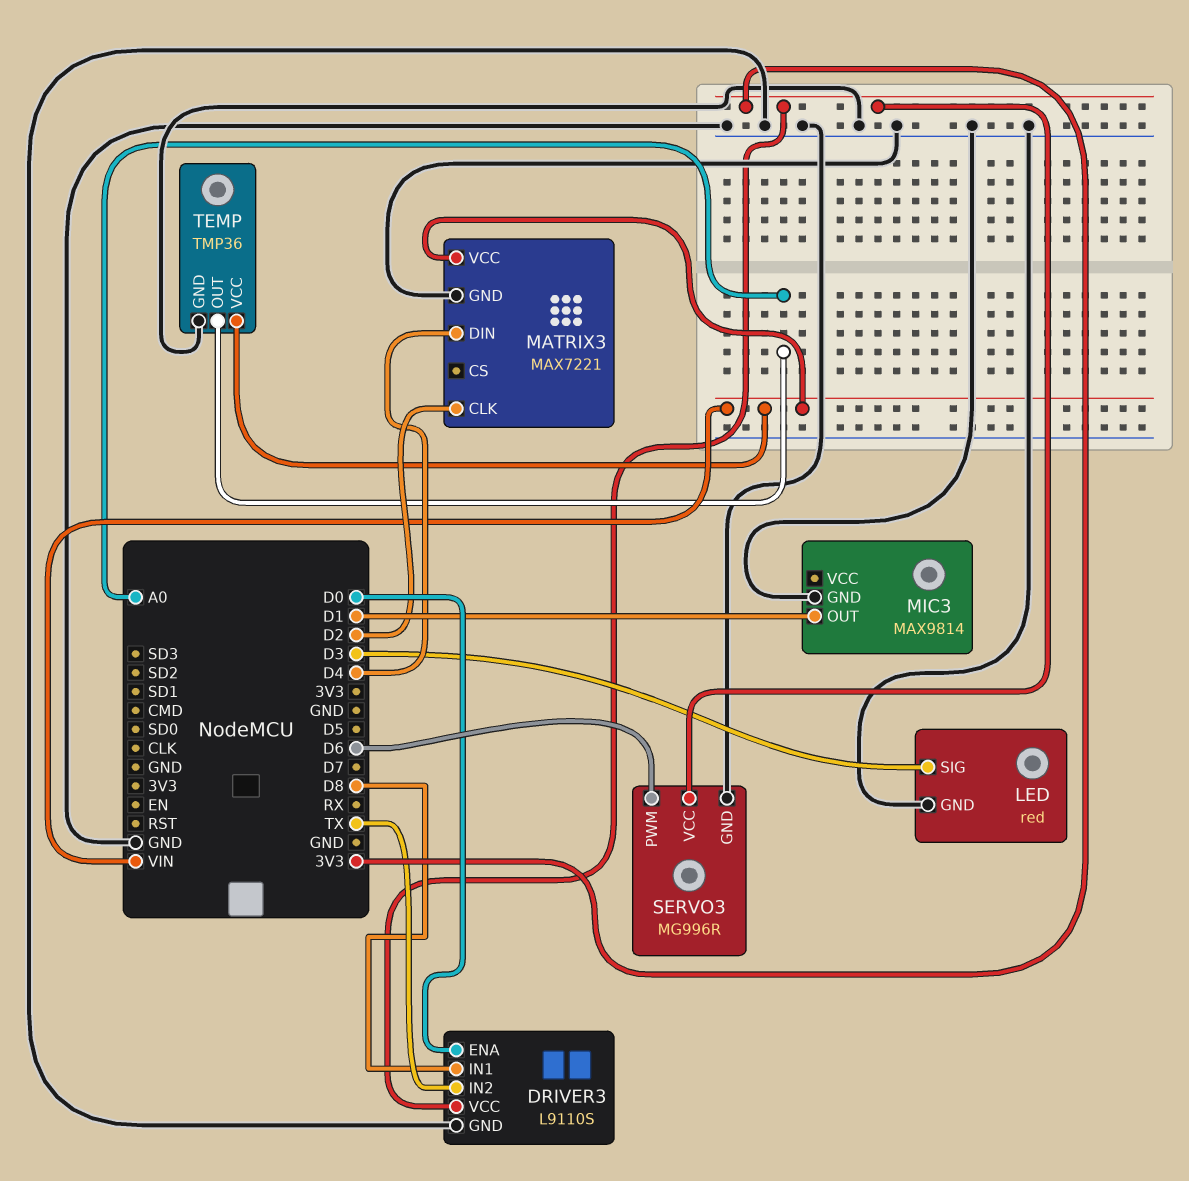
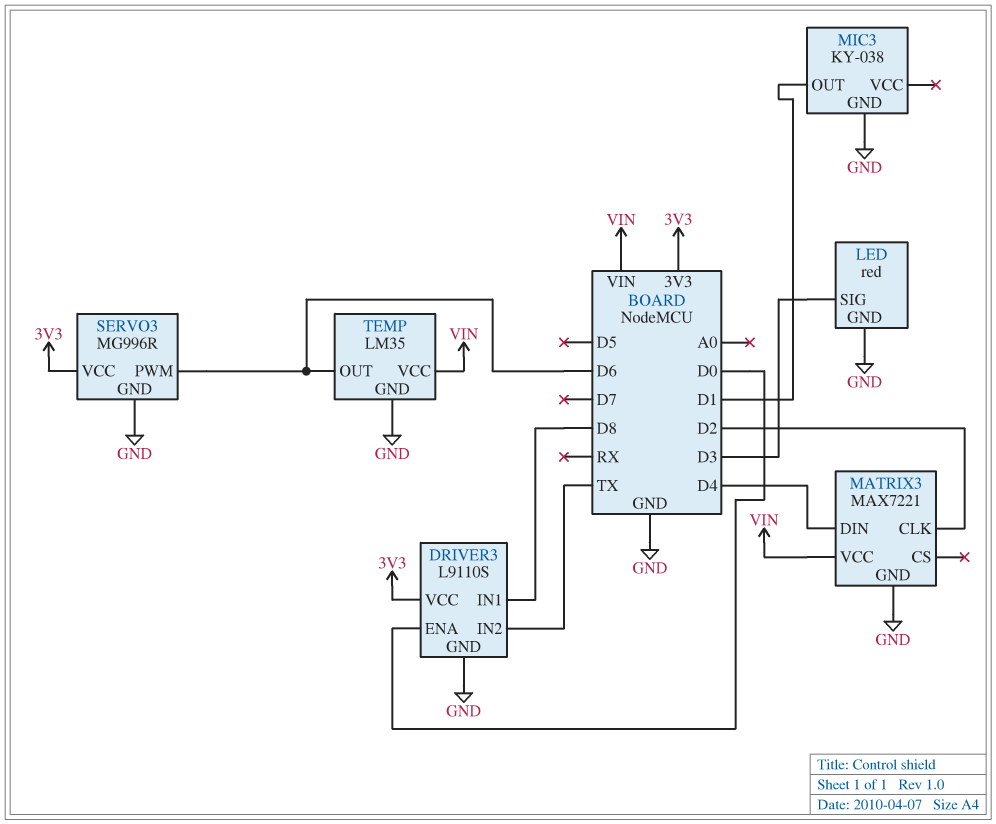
MIC3: MAX9814 -> KY-038
TEMP: TMP36 -> LM35
TEMP pin OUT: A0 -> D6

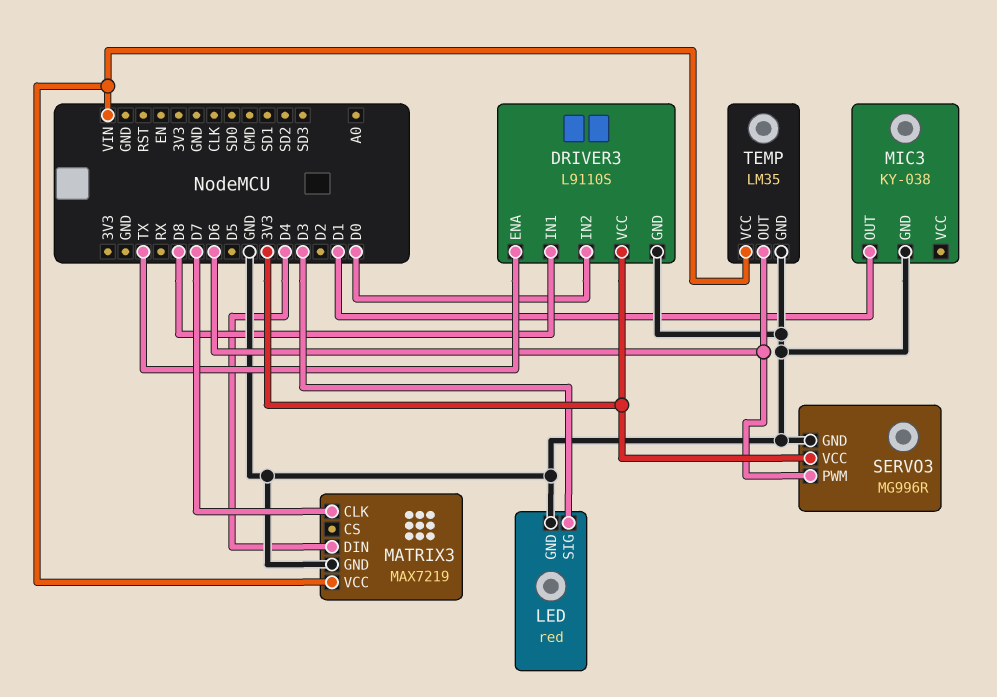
DRIVER3 pin ENA: D0 -> TX
DRIVER3 pin IN2: TX -> D0
MATRIX3: MAX7221 -> MAX7219
MATRIX3 pin CLK: D2 -> D7

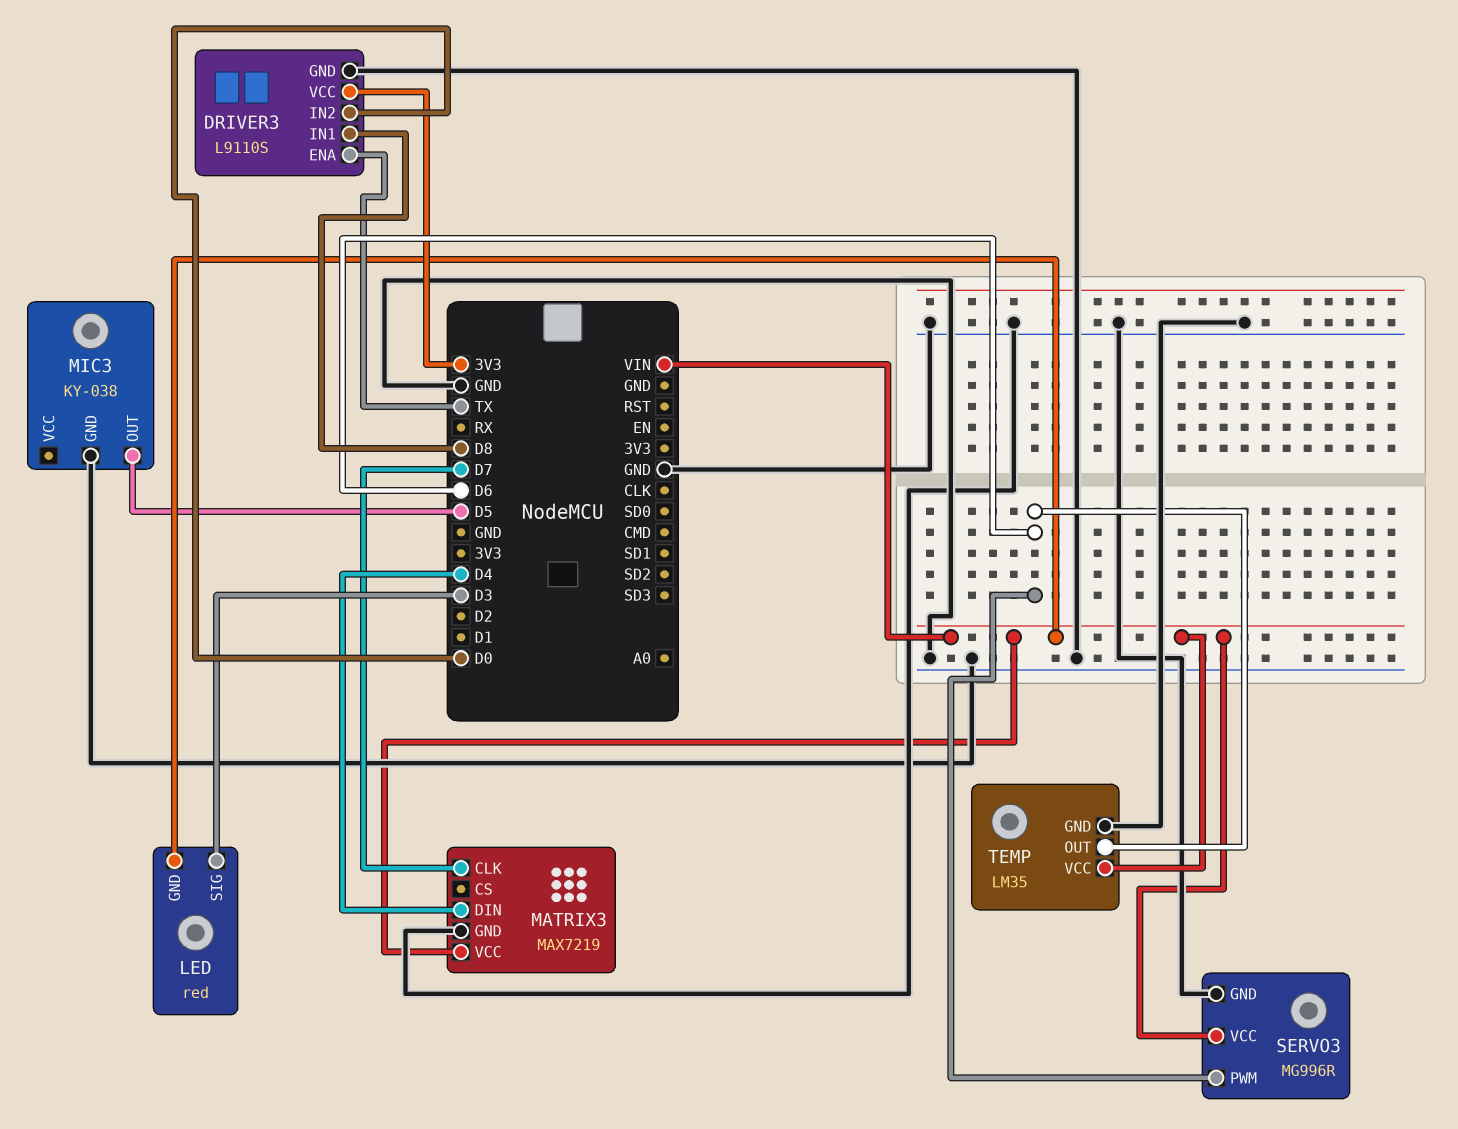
LED pin GND: GND -> VIN
MIC3 pin OUT: D1 -> D5
SERVO3 pin VCC: 3V3 -> VIN

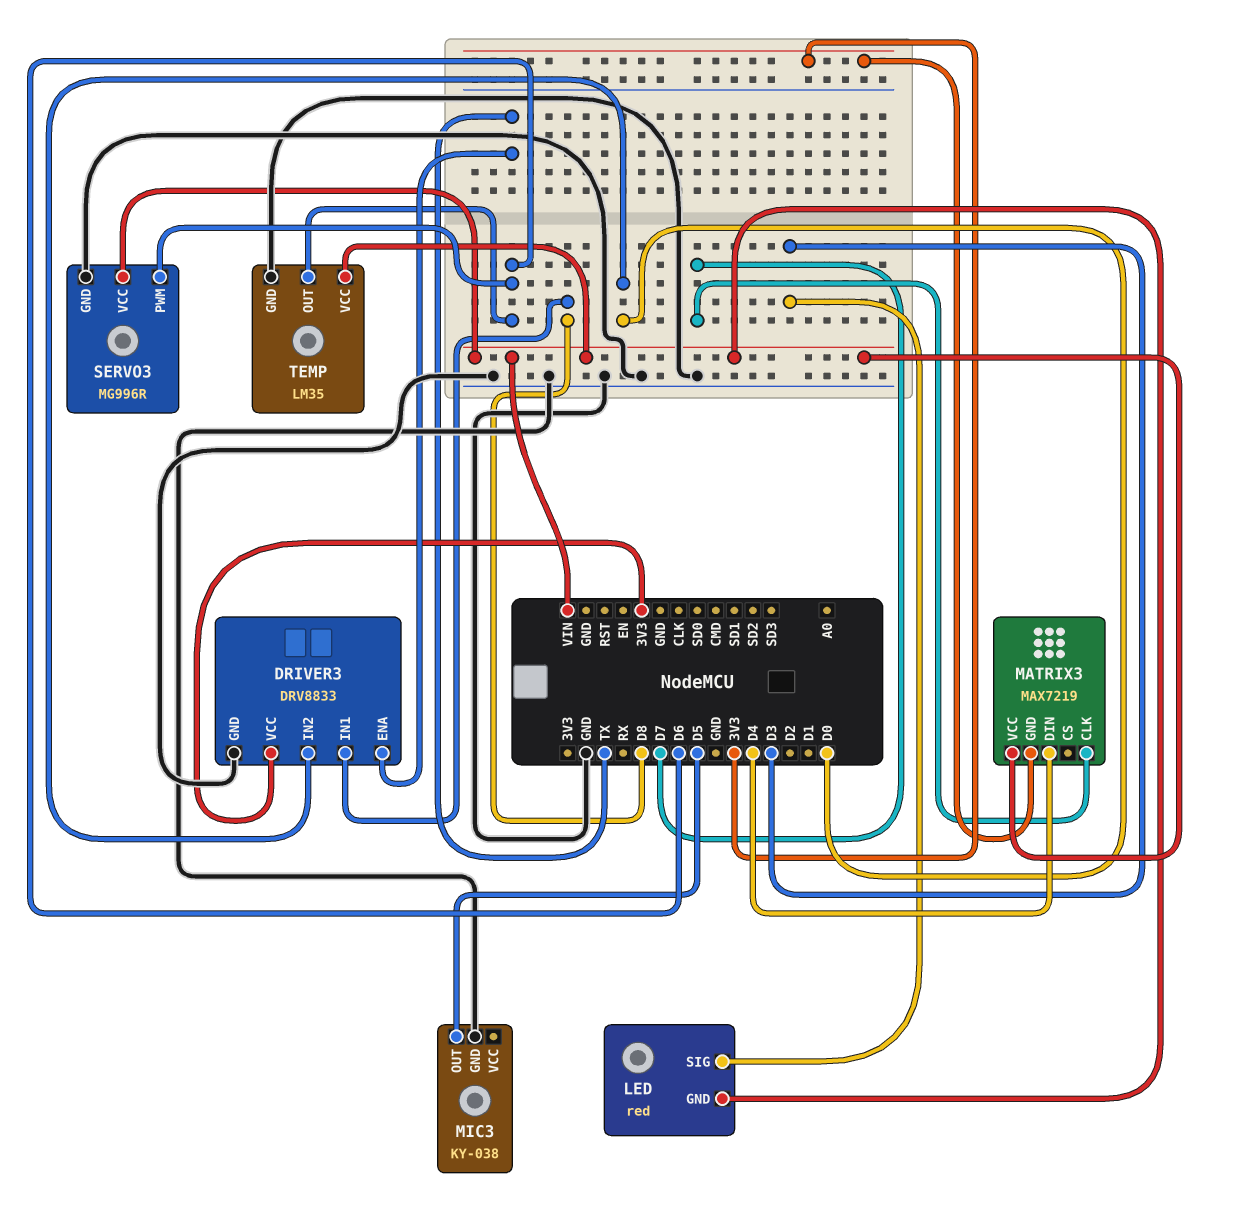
DRIVER3: L9110S -> DRV8833
MATRIX3 pin GND: GND -> 3V3

